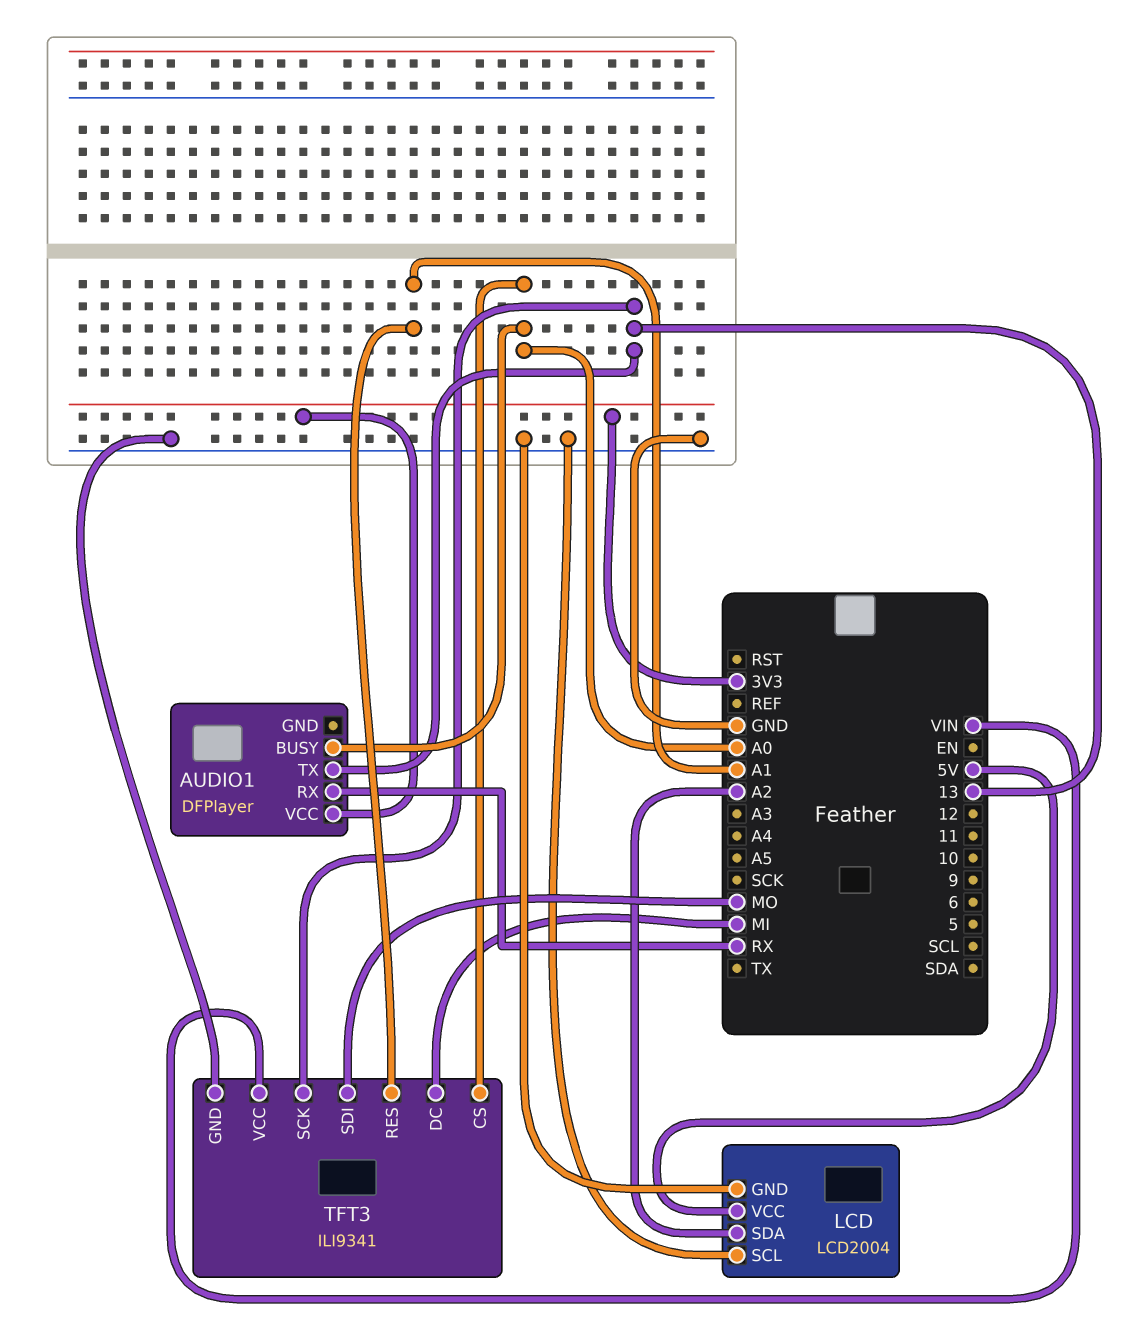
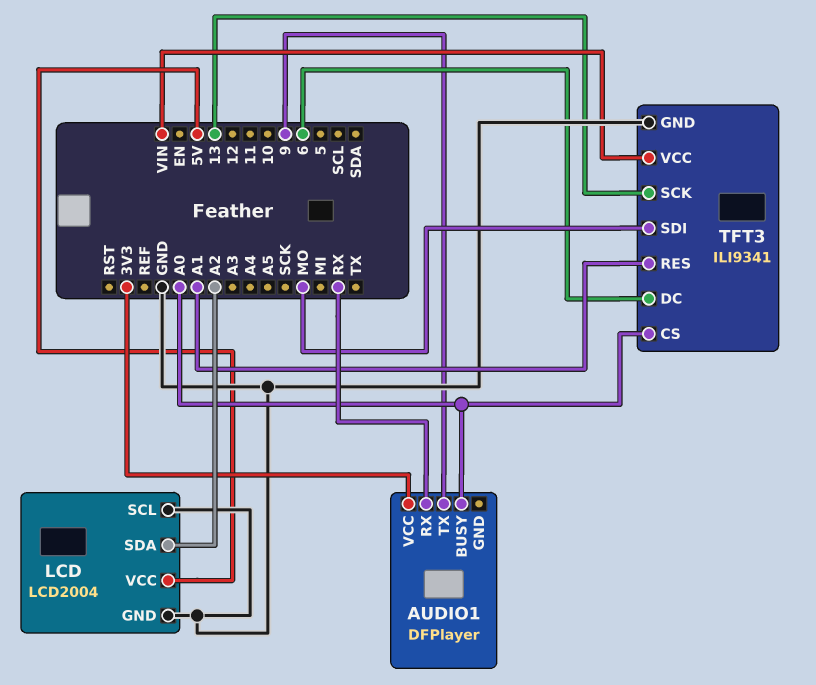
AUDIO1 pin TX: 13 -> 9
TFT3 pin DC: MI -> 6

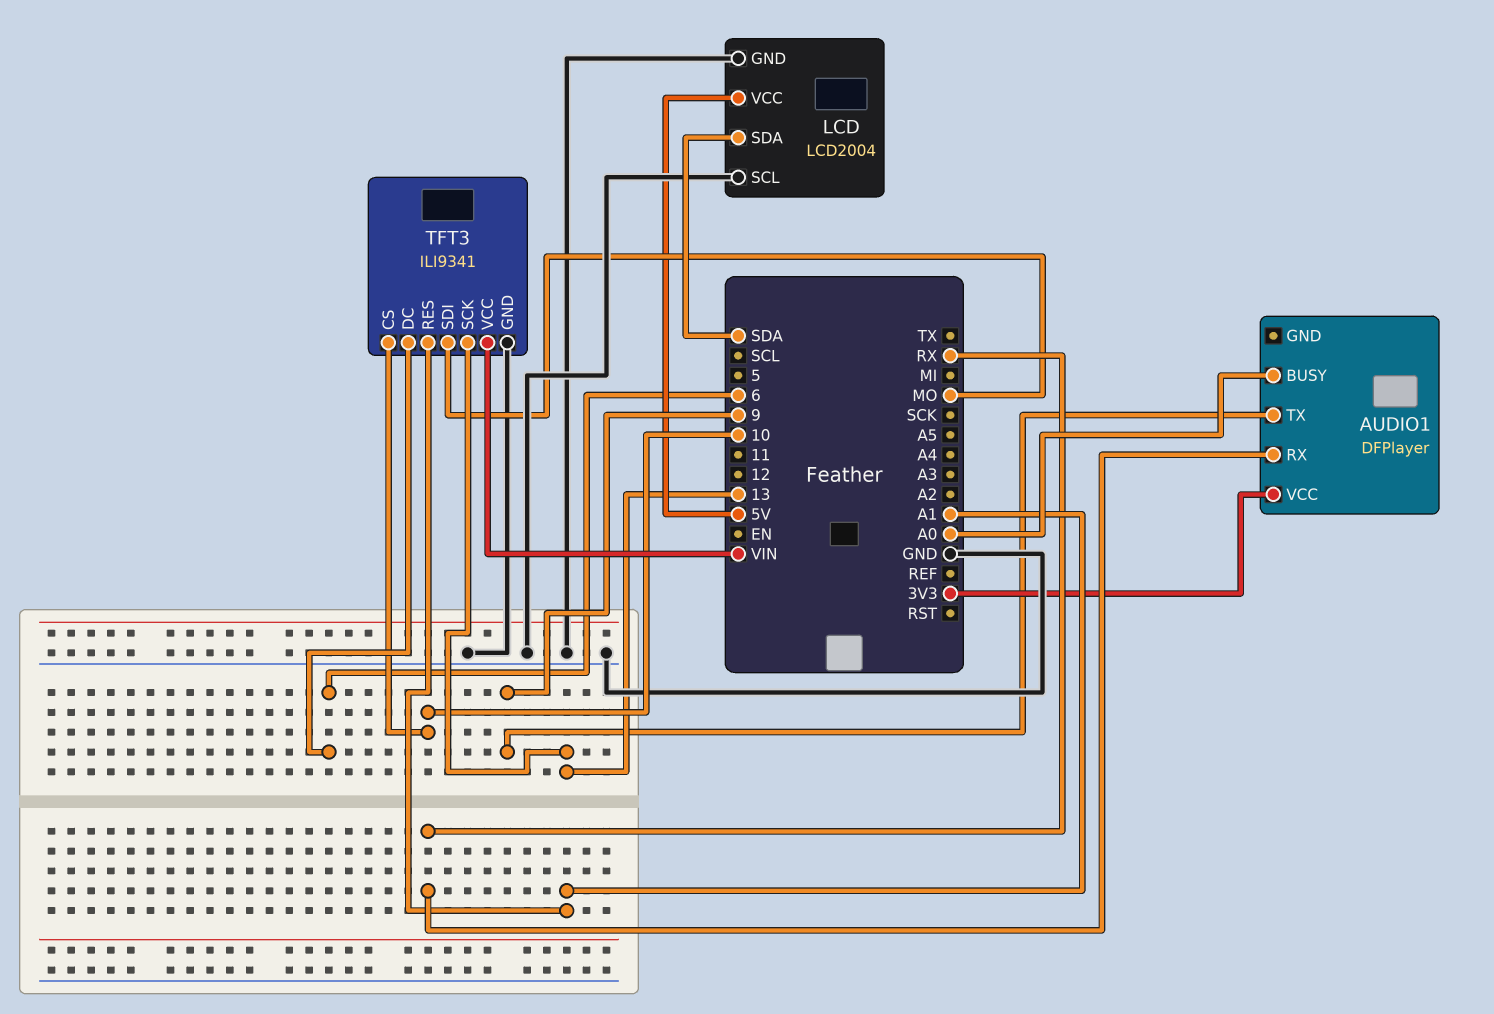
LCD pin SDA: A2 -> SDA
TFT3 pin CS: A0 -> 10

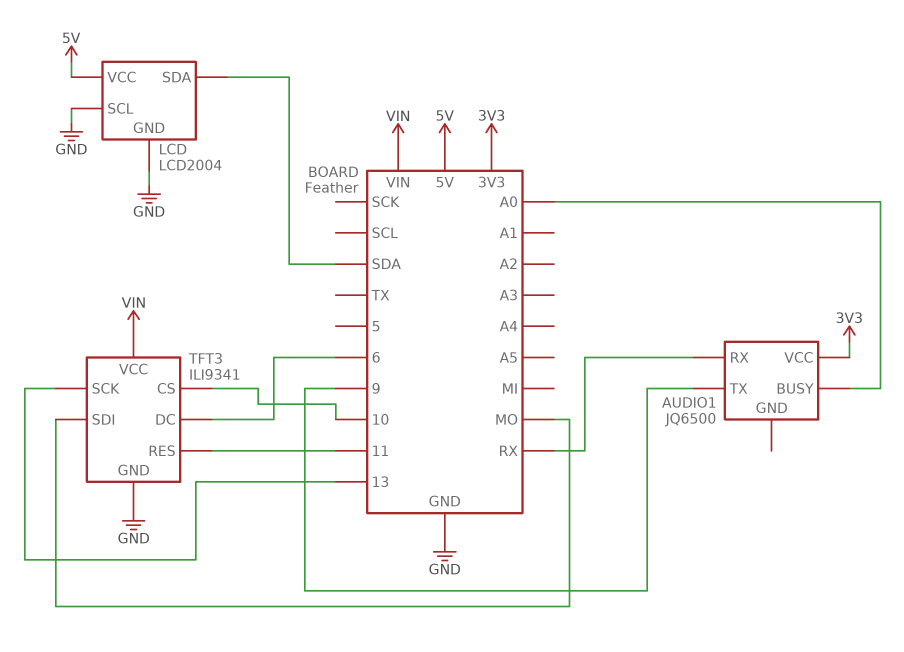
AUDIO1: DFPlayer -> JQ6500
TFT3 pin RES: A1 -> 11

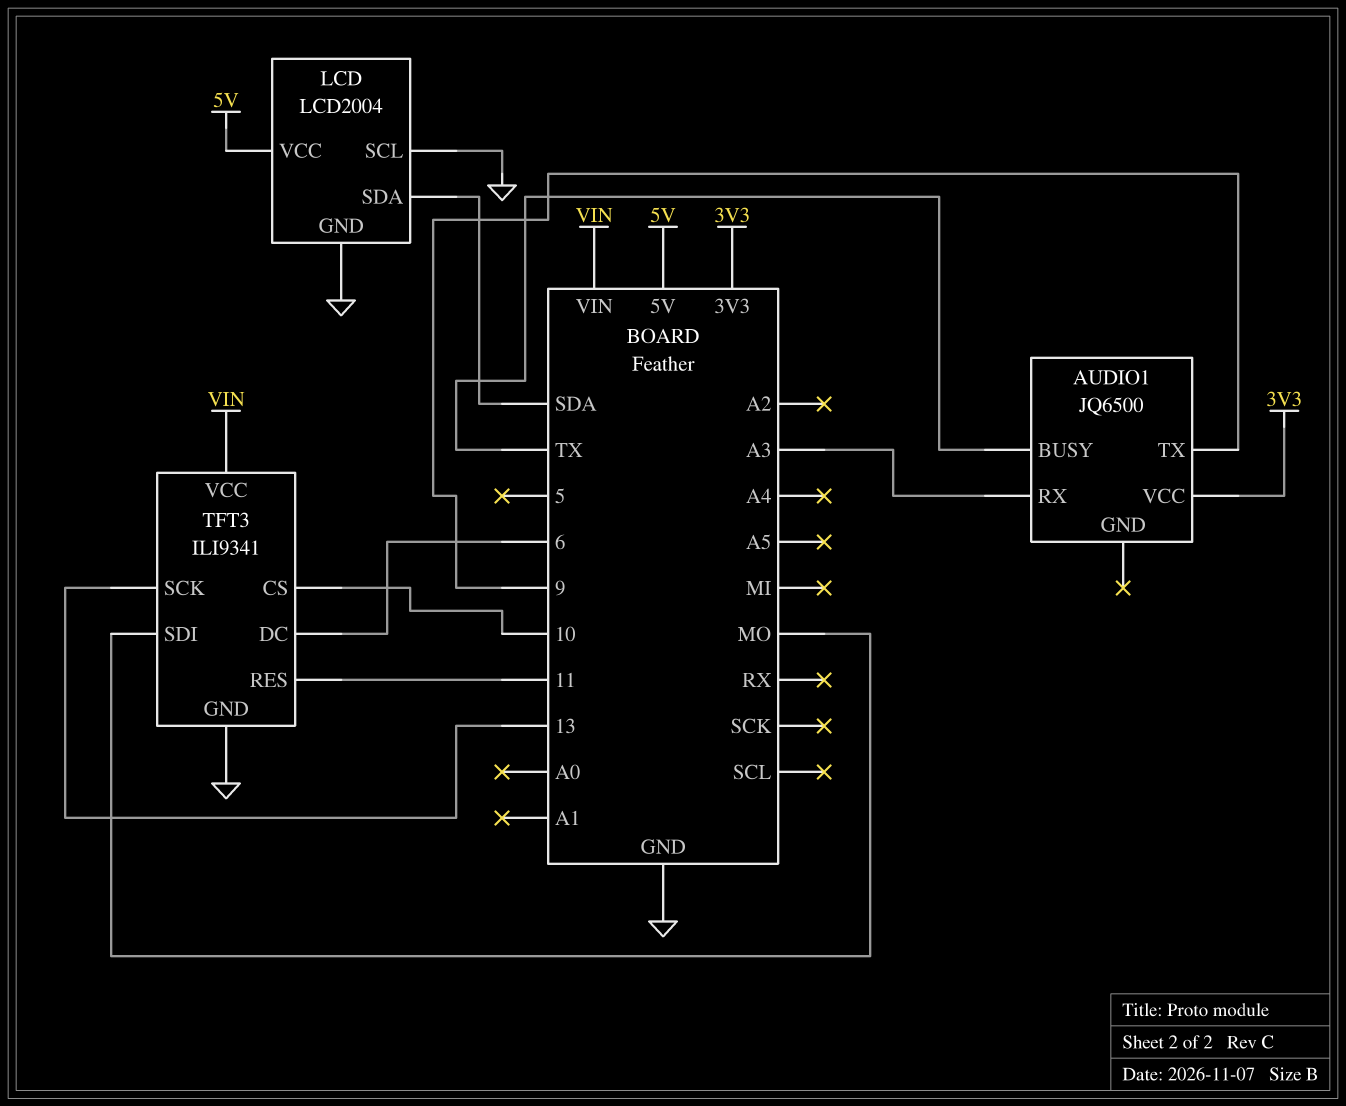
AUDIO1 pin BUSY: A0 -> TX
AUDIO1 pin RX: RX -> A3

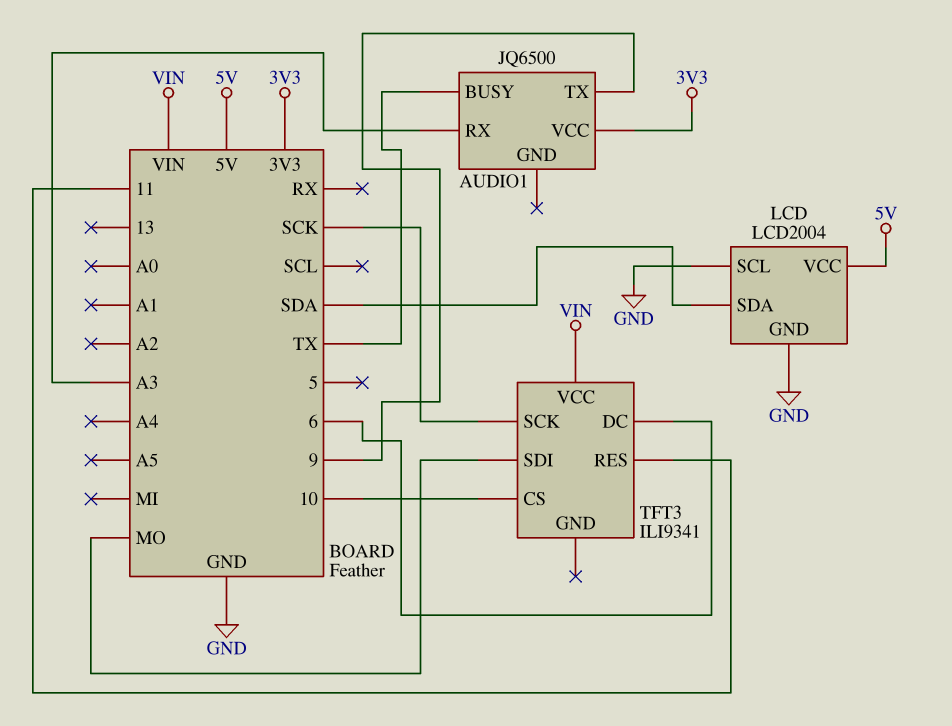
TFT3 pin GND: GND -> none
TFT3 pin SCK: 13 -> SCK

